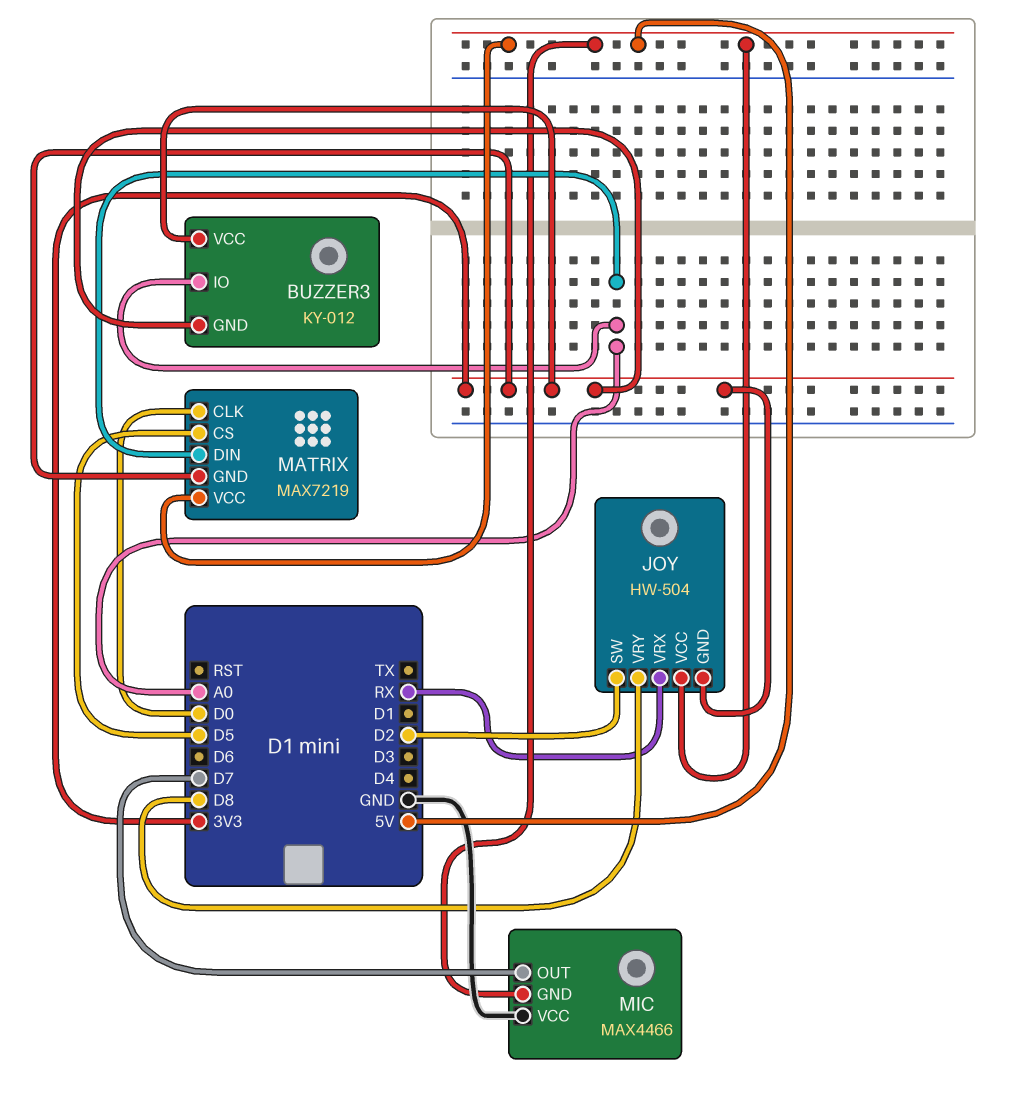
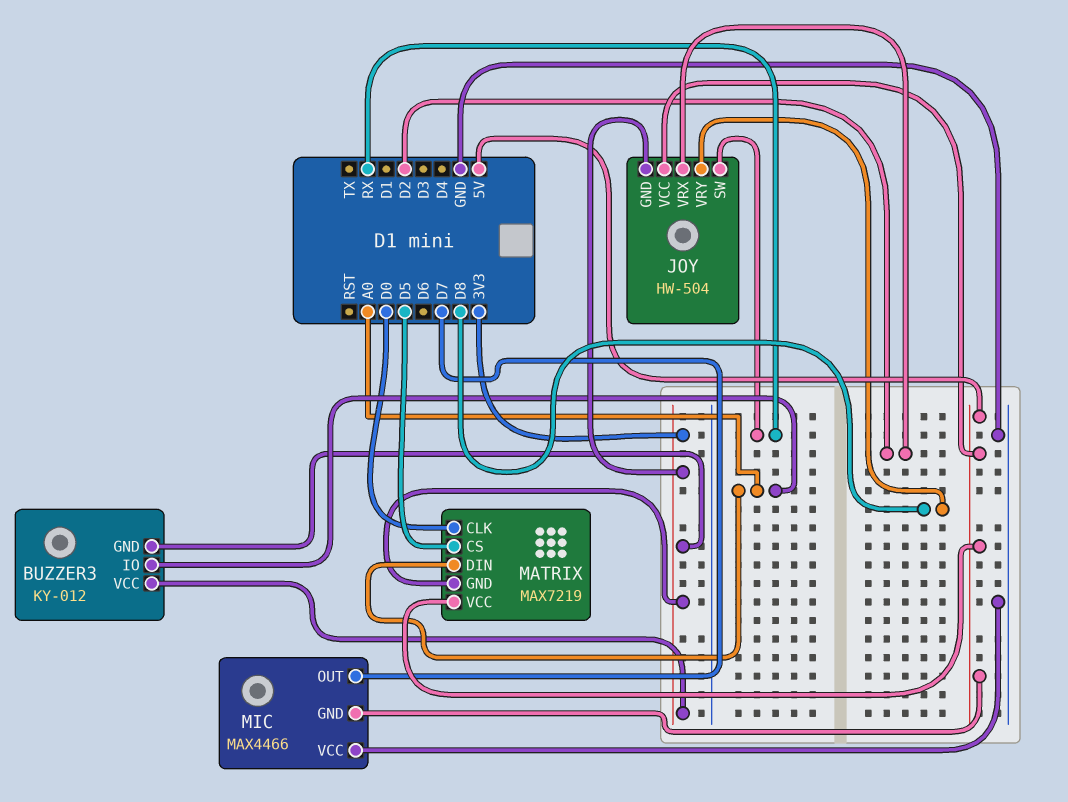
JOY pin SW: D2 -> RX
JOY pin VRX: RX -> D2

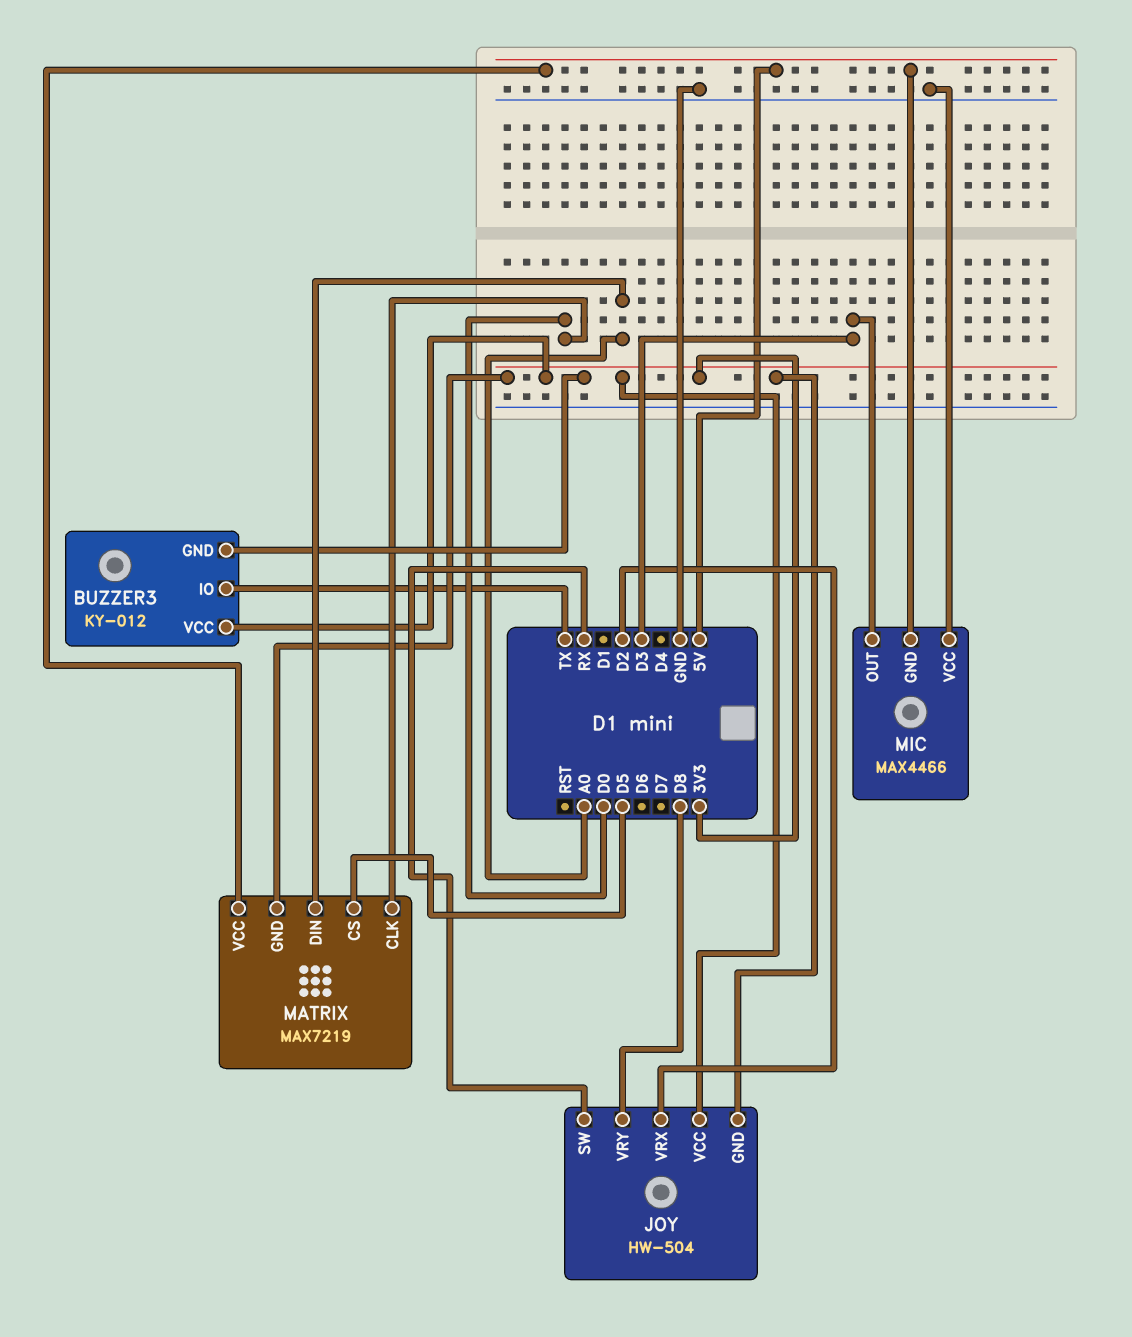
BUZZER3 pin IO: A0 -> TX
JOY pin VCC: 5V -> 3V3
MIC pin OUT: D7 -> D3

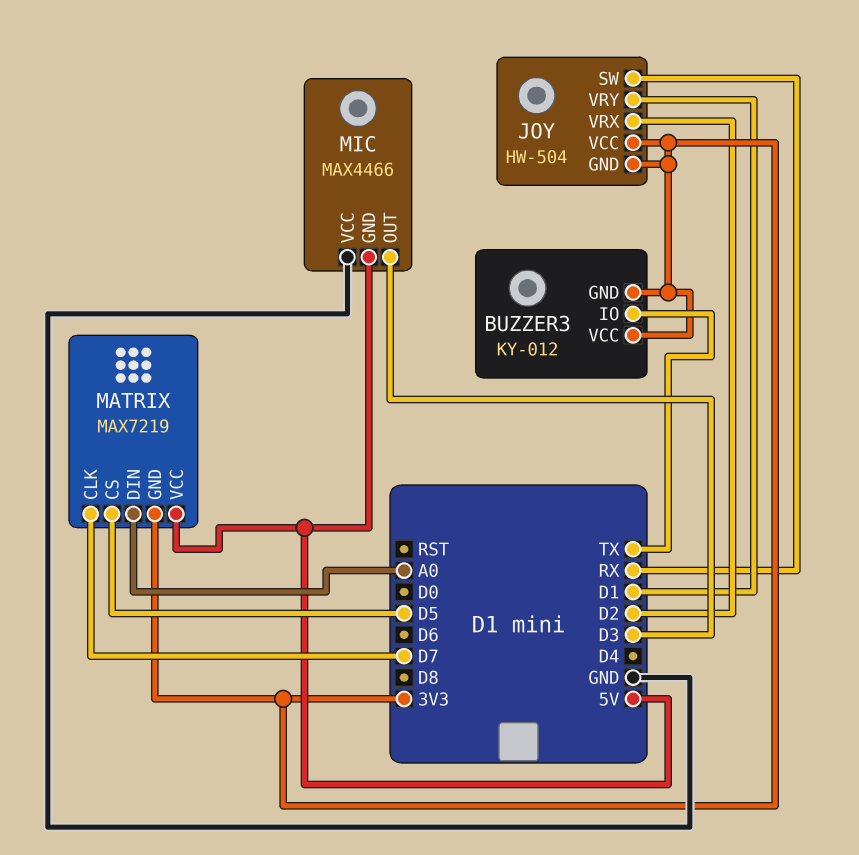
JOY pin VRY: D8 -> D1
MATRIX pin CLK: D0 -> D7

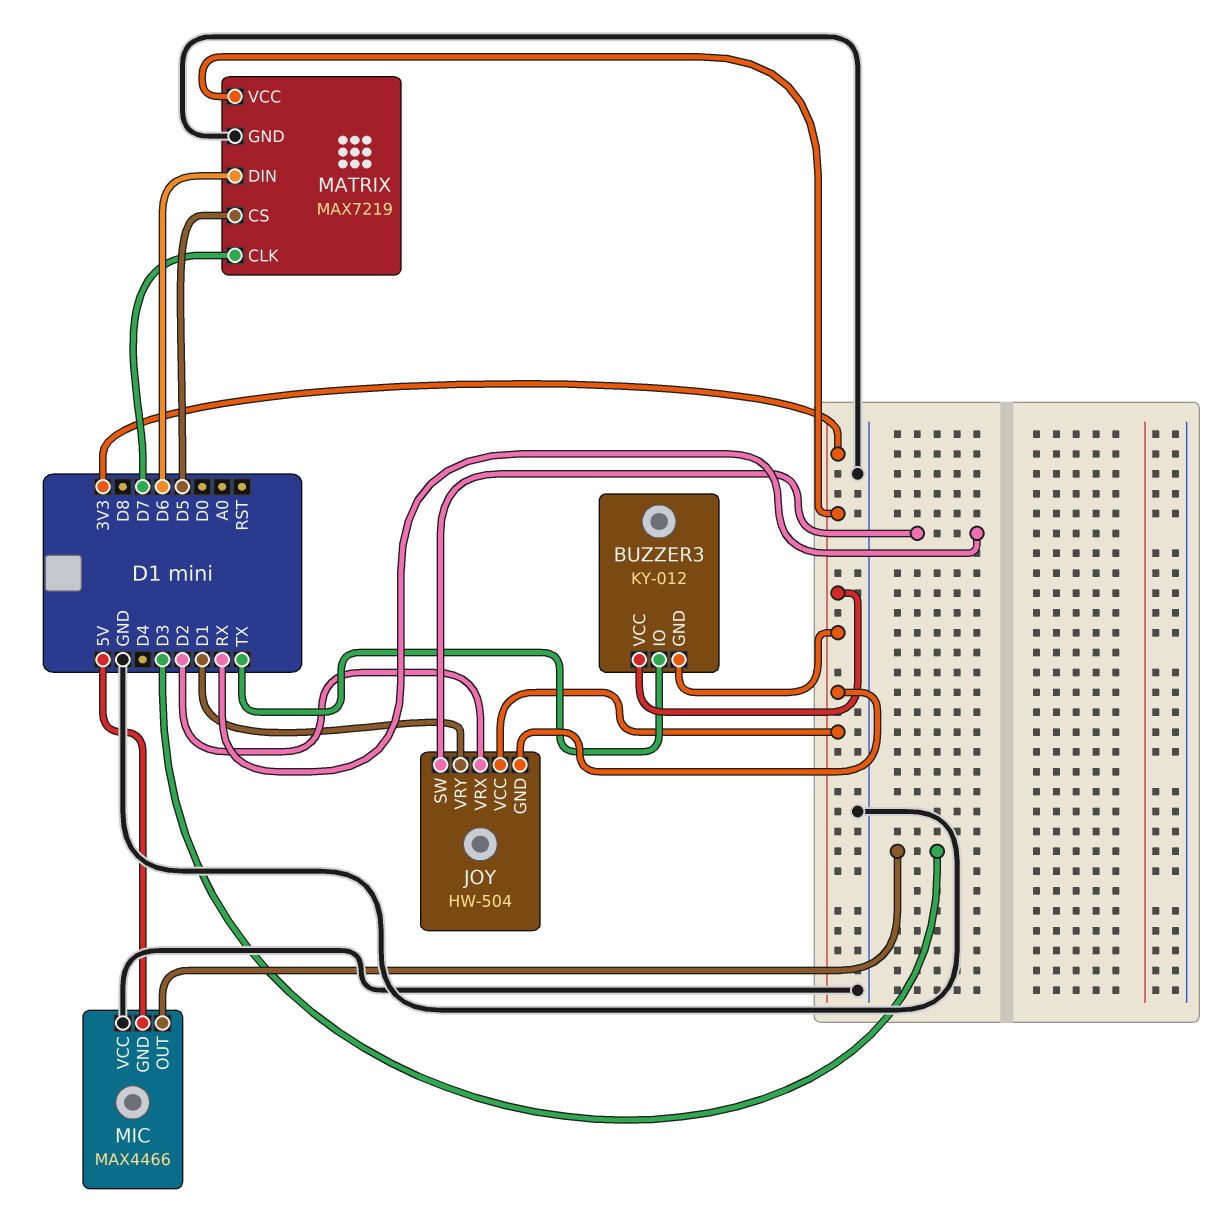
MATRIX pin DIN: A0 -> D6
MATRIX pin GND: 3V3 -> GND
MATRIX pin VCC: 5V -> 3V3

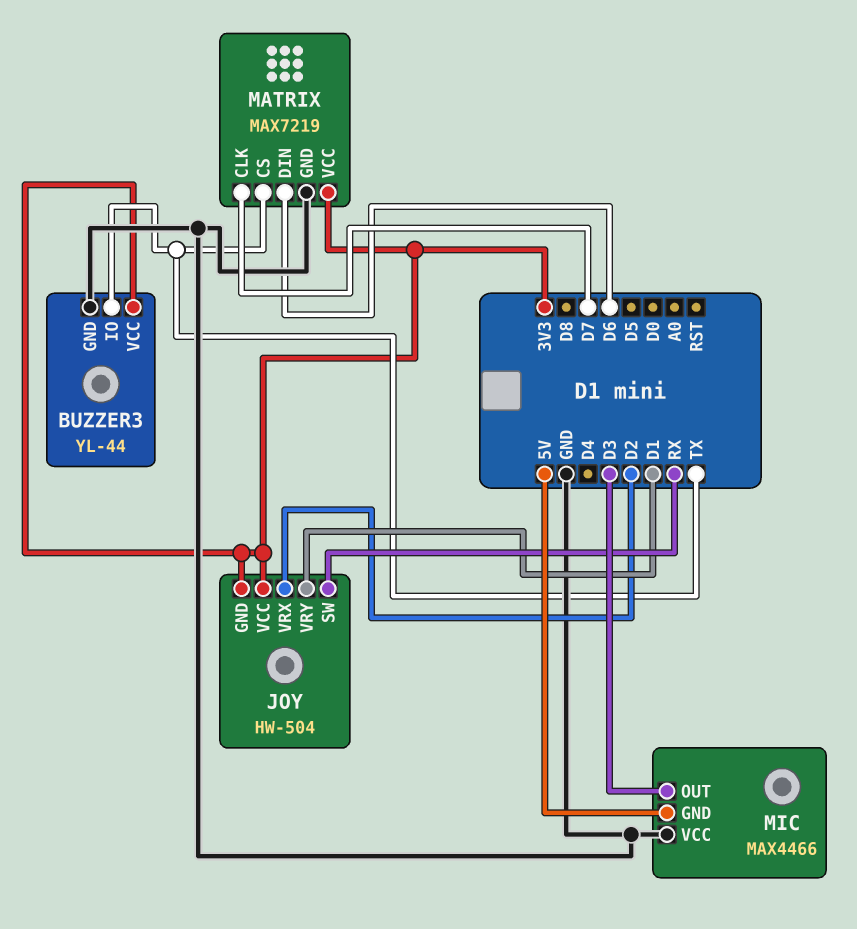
BUZZER3: KY-012 -> YL-44
BUZZER3 pin GND: 3V3 -> GND
MATRIX pin CS: D5 -> TX

